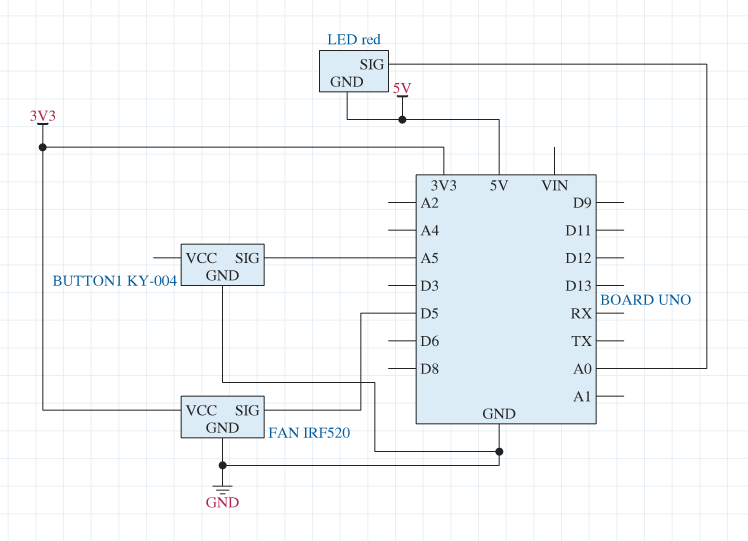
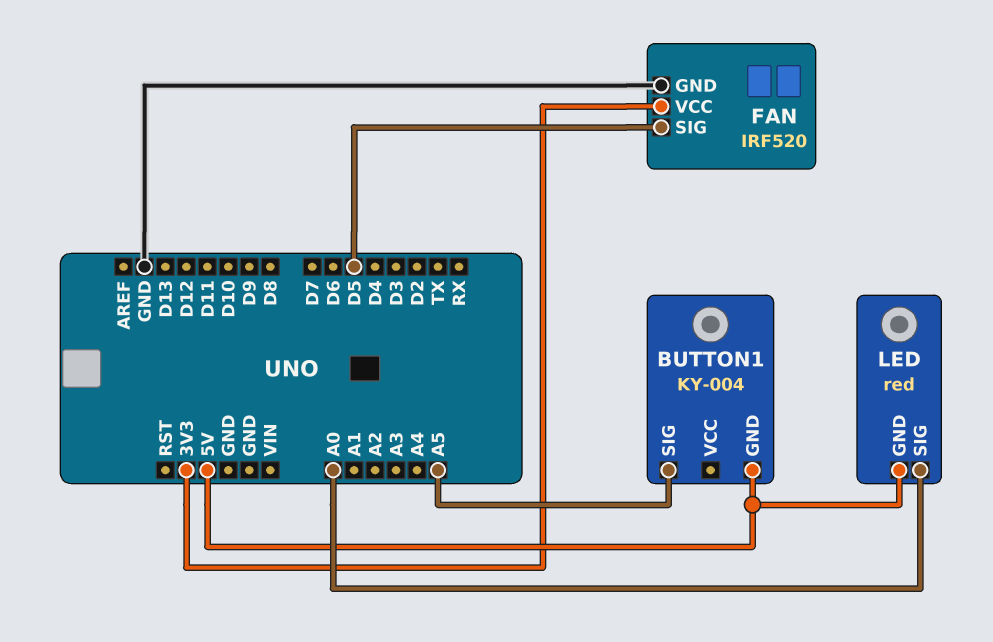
BUTTON1 pin GND: GND -> 5V

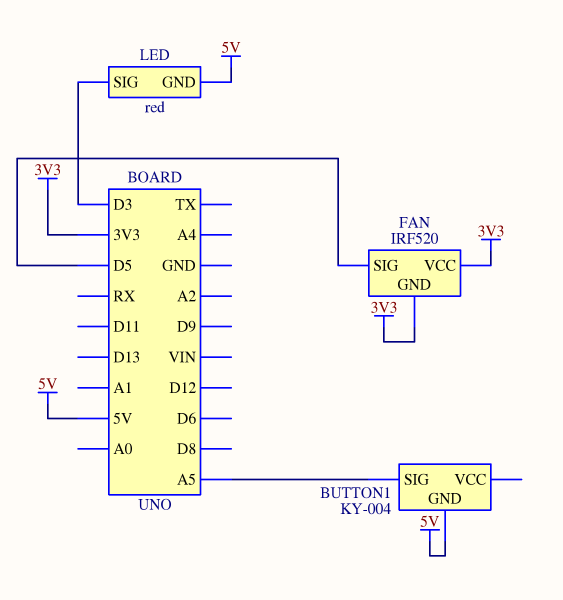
FAN pin GND: GND -> 3V3
LED pin SIG: A0 -> D3

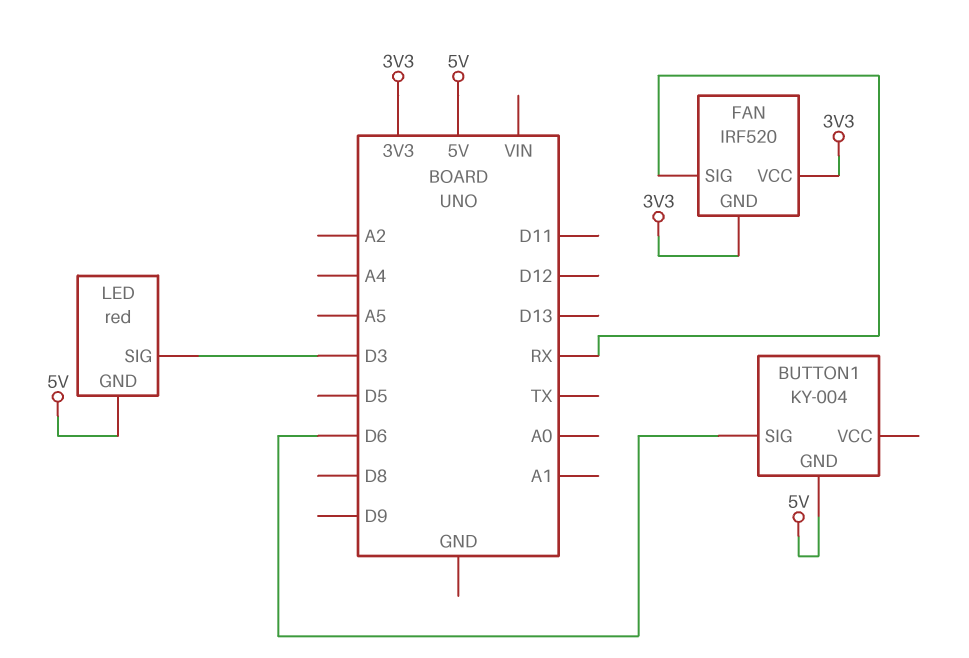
BUTTON1 pin SIG: A5 -> D6
FAN pin SIG: D5 -> RX

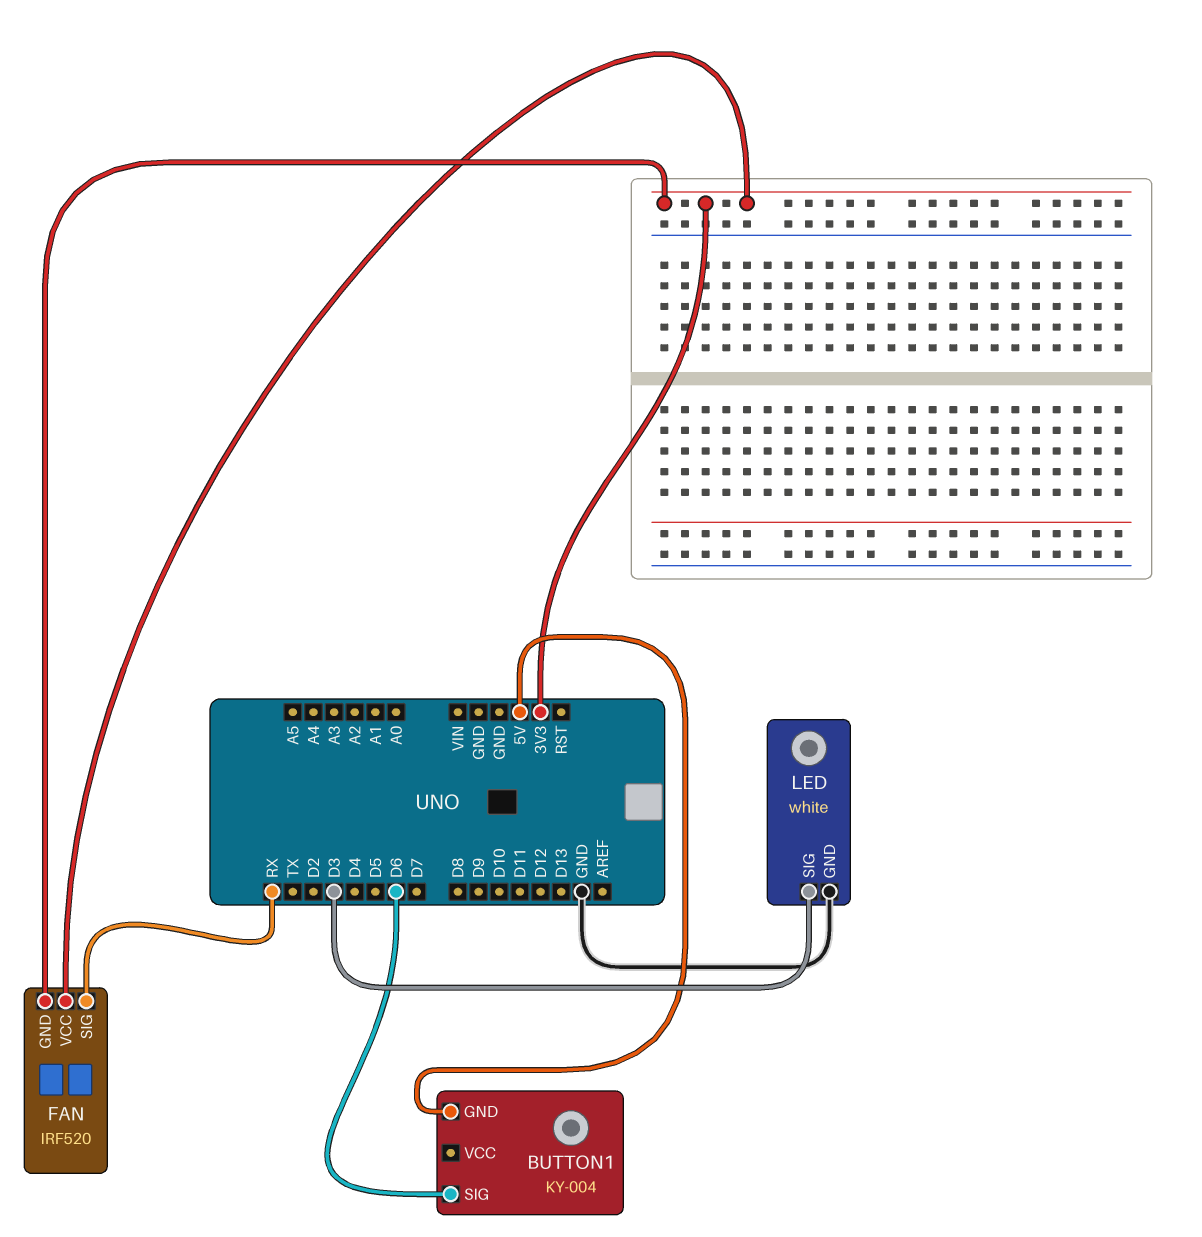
LED: red -> white
LED pin GND: 5V -> GND

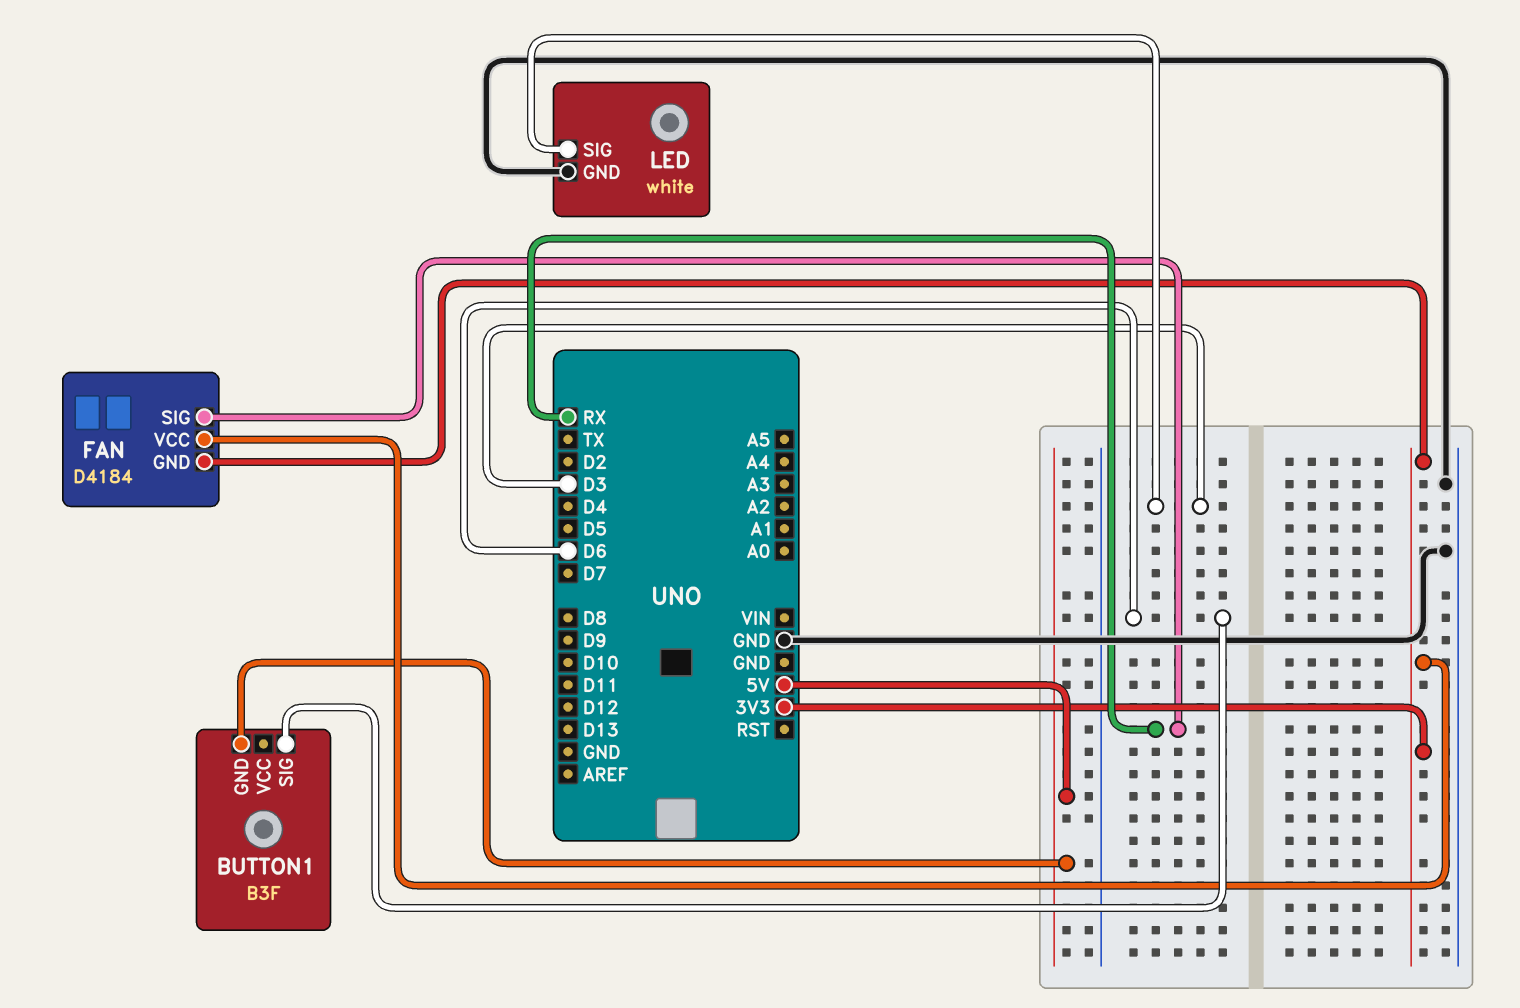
BUTTON1: KY-004 -> B3F
FAN: IRF520 -> D4184

